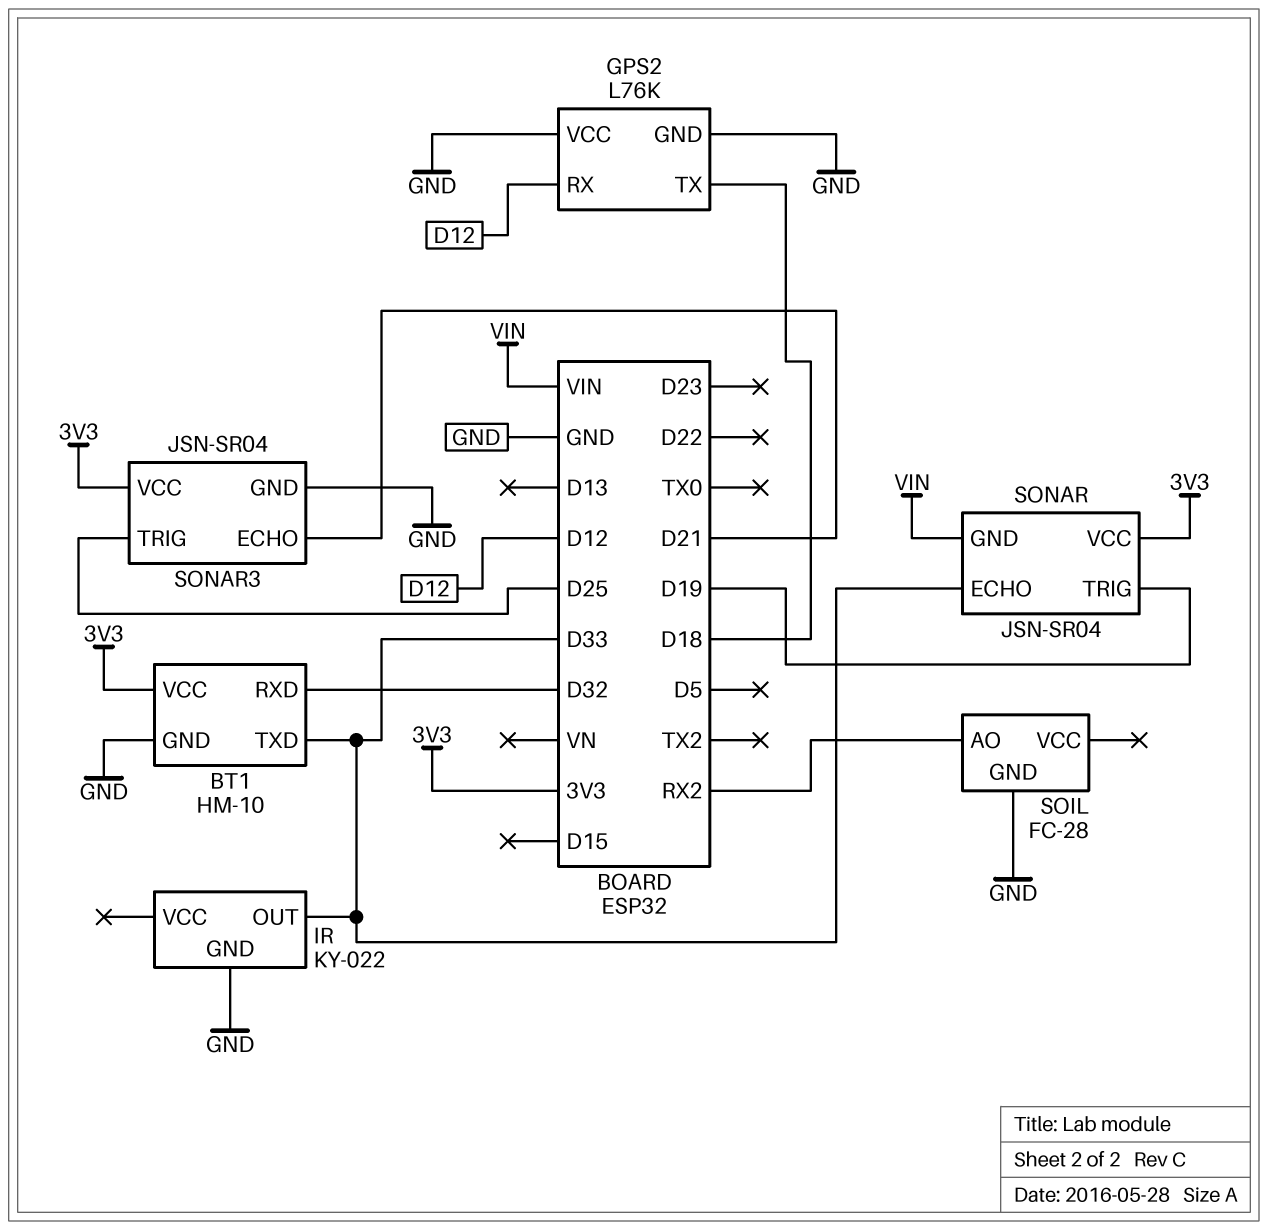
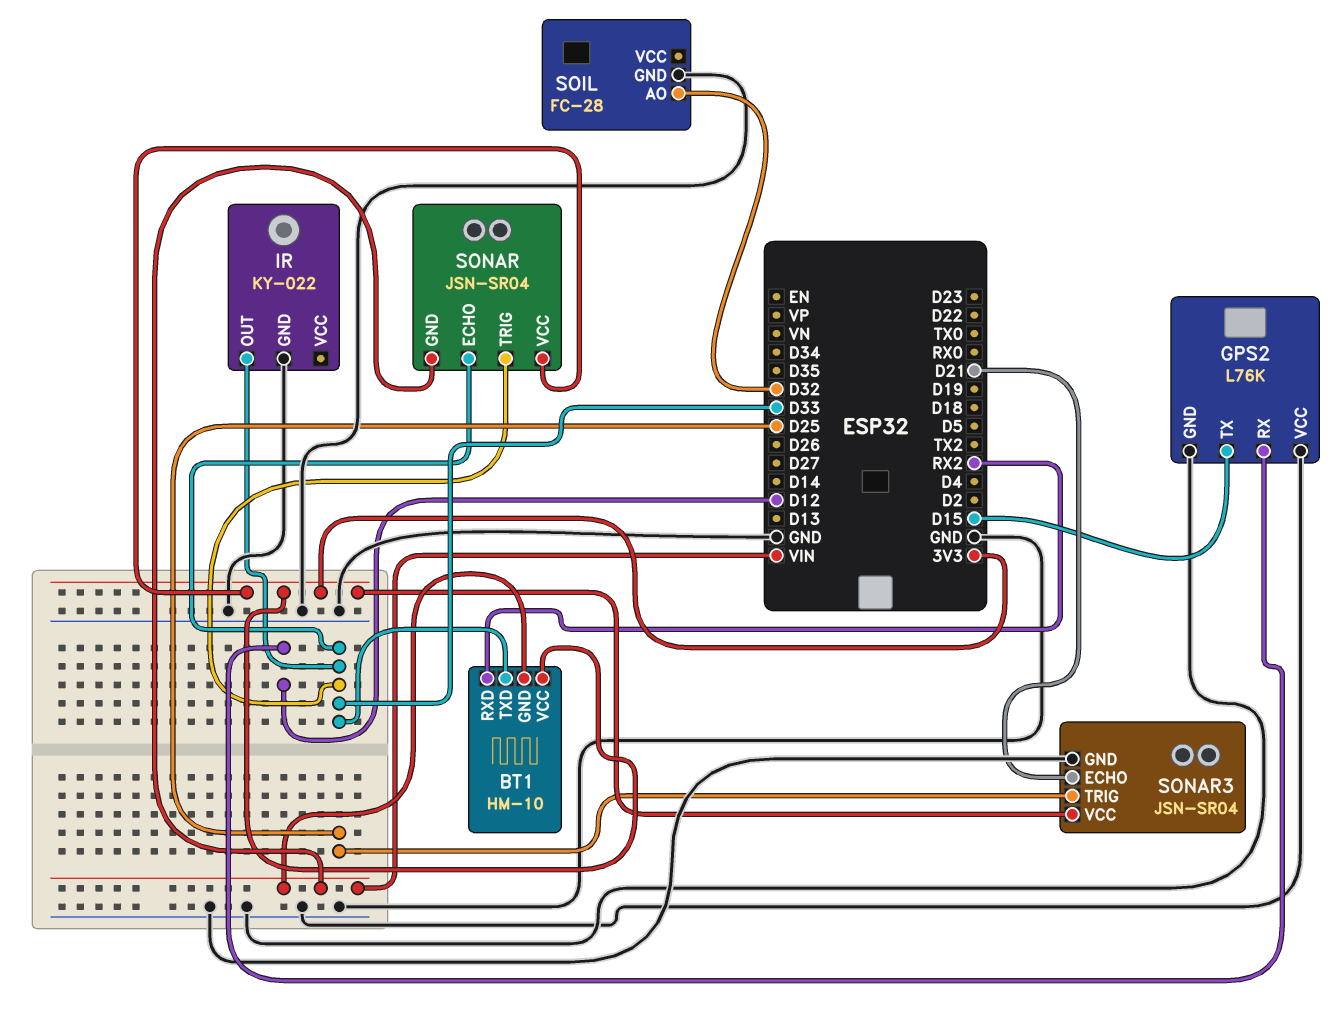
BT1 pin GND: GND -> VIN
BT1 pin RXD: D32 -> RX2
GPS2 pin TX: D18 -> D15
SOIL pin AO: RX2 -> D32
SONAR pin TRIG: D19 -> D33

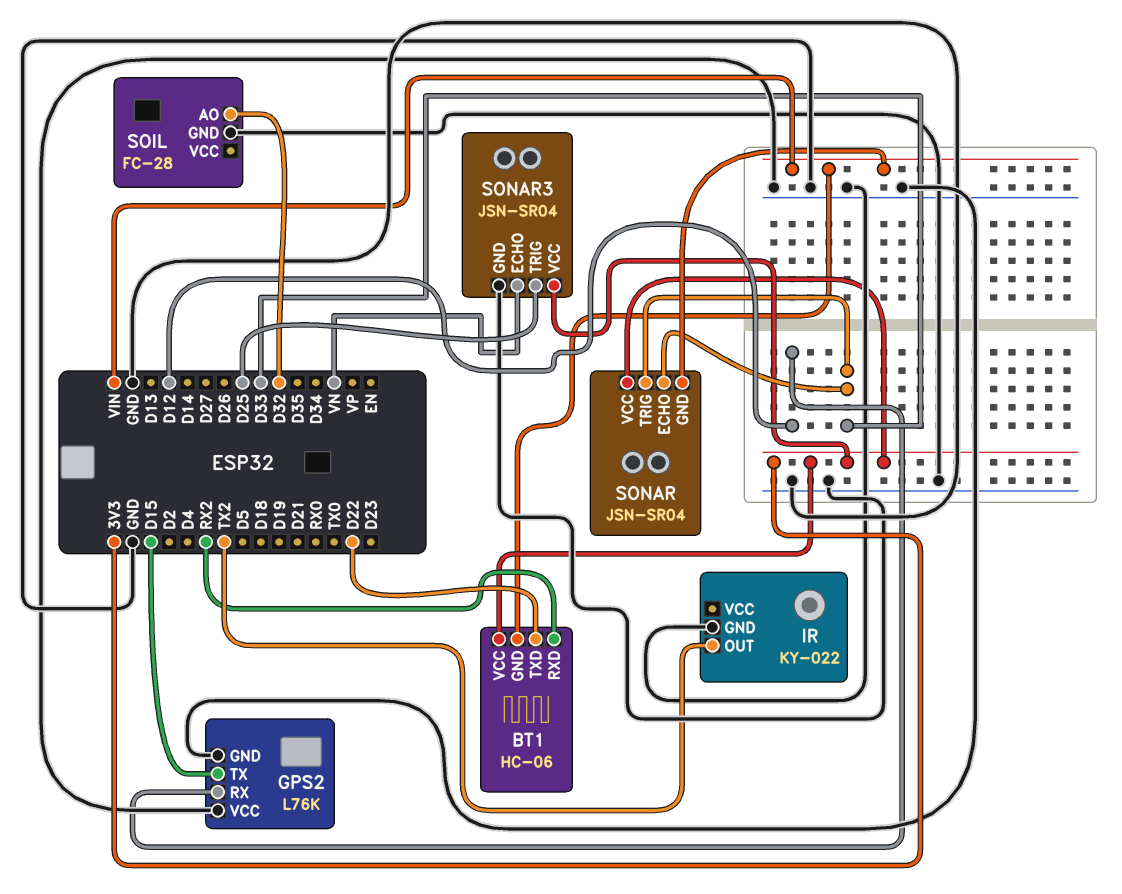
BT1: HM-10 -> HC-06
BT1 pin TXD: D33 -> D22
IR pin OUT: D33 -> TX2
SONAR3 pin ECHO: D21 -> VN

